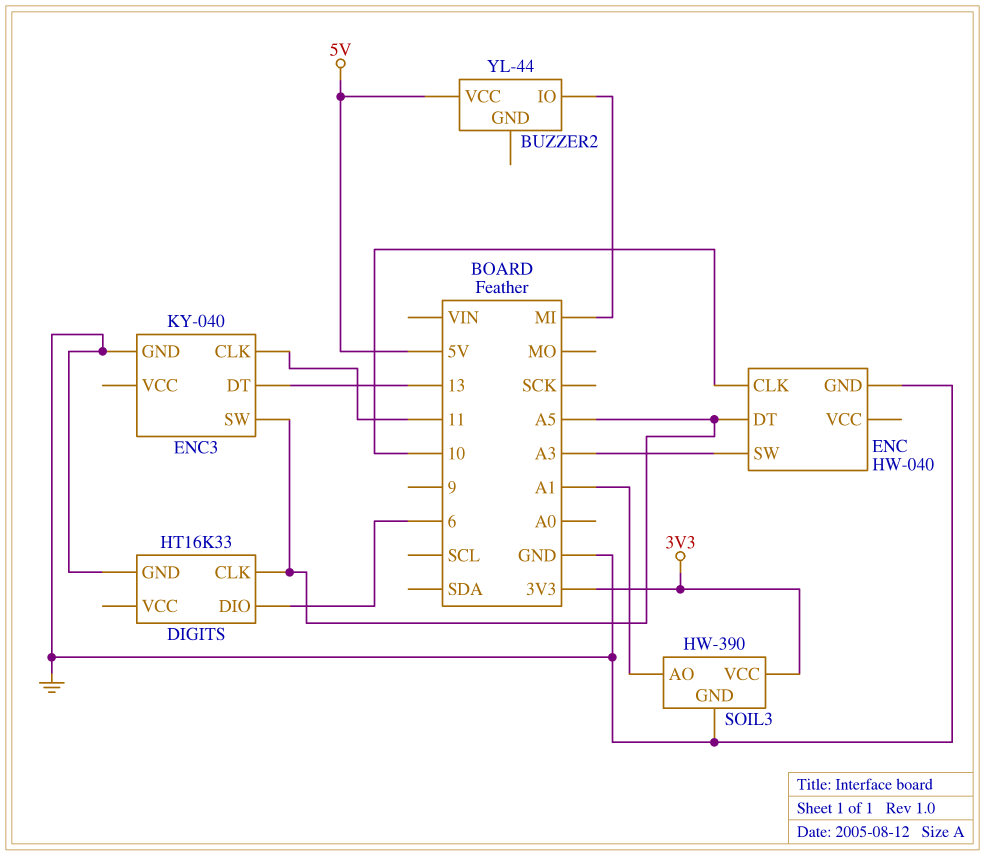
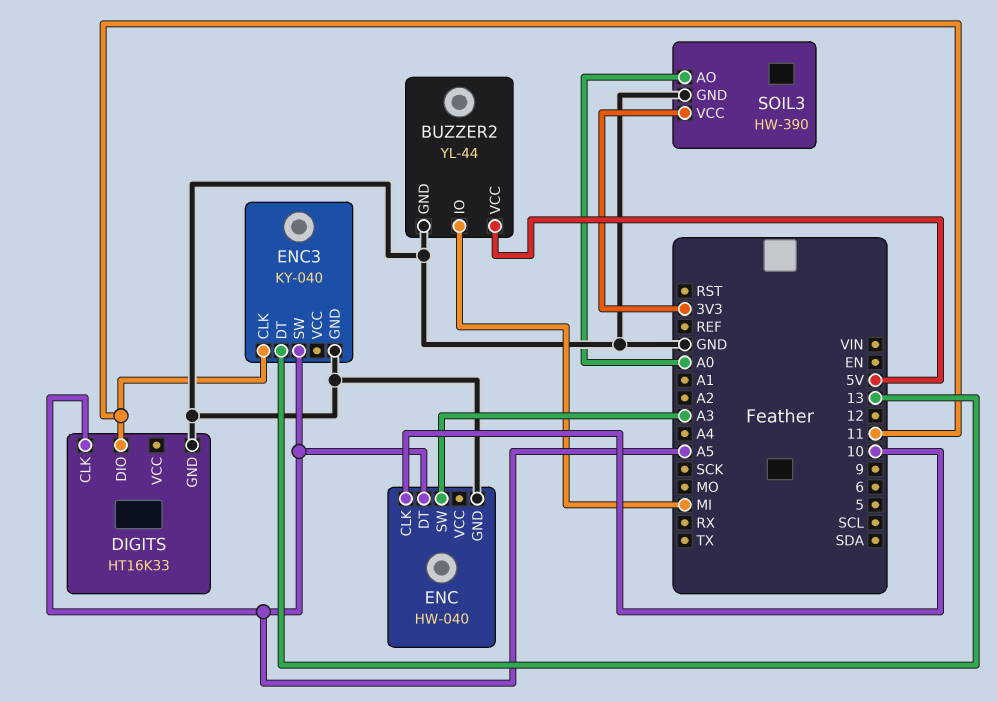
BUZZER2 pin GND: none -> GND
DIGITS pin DIO: 6 -> 11
SOIL3 pin AO: A1 -> A0

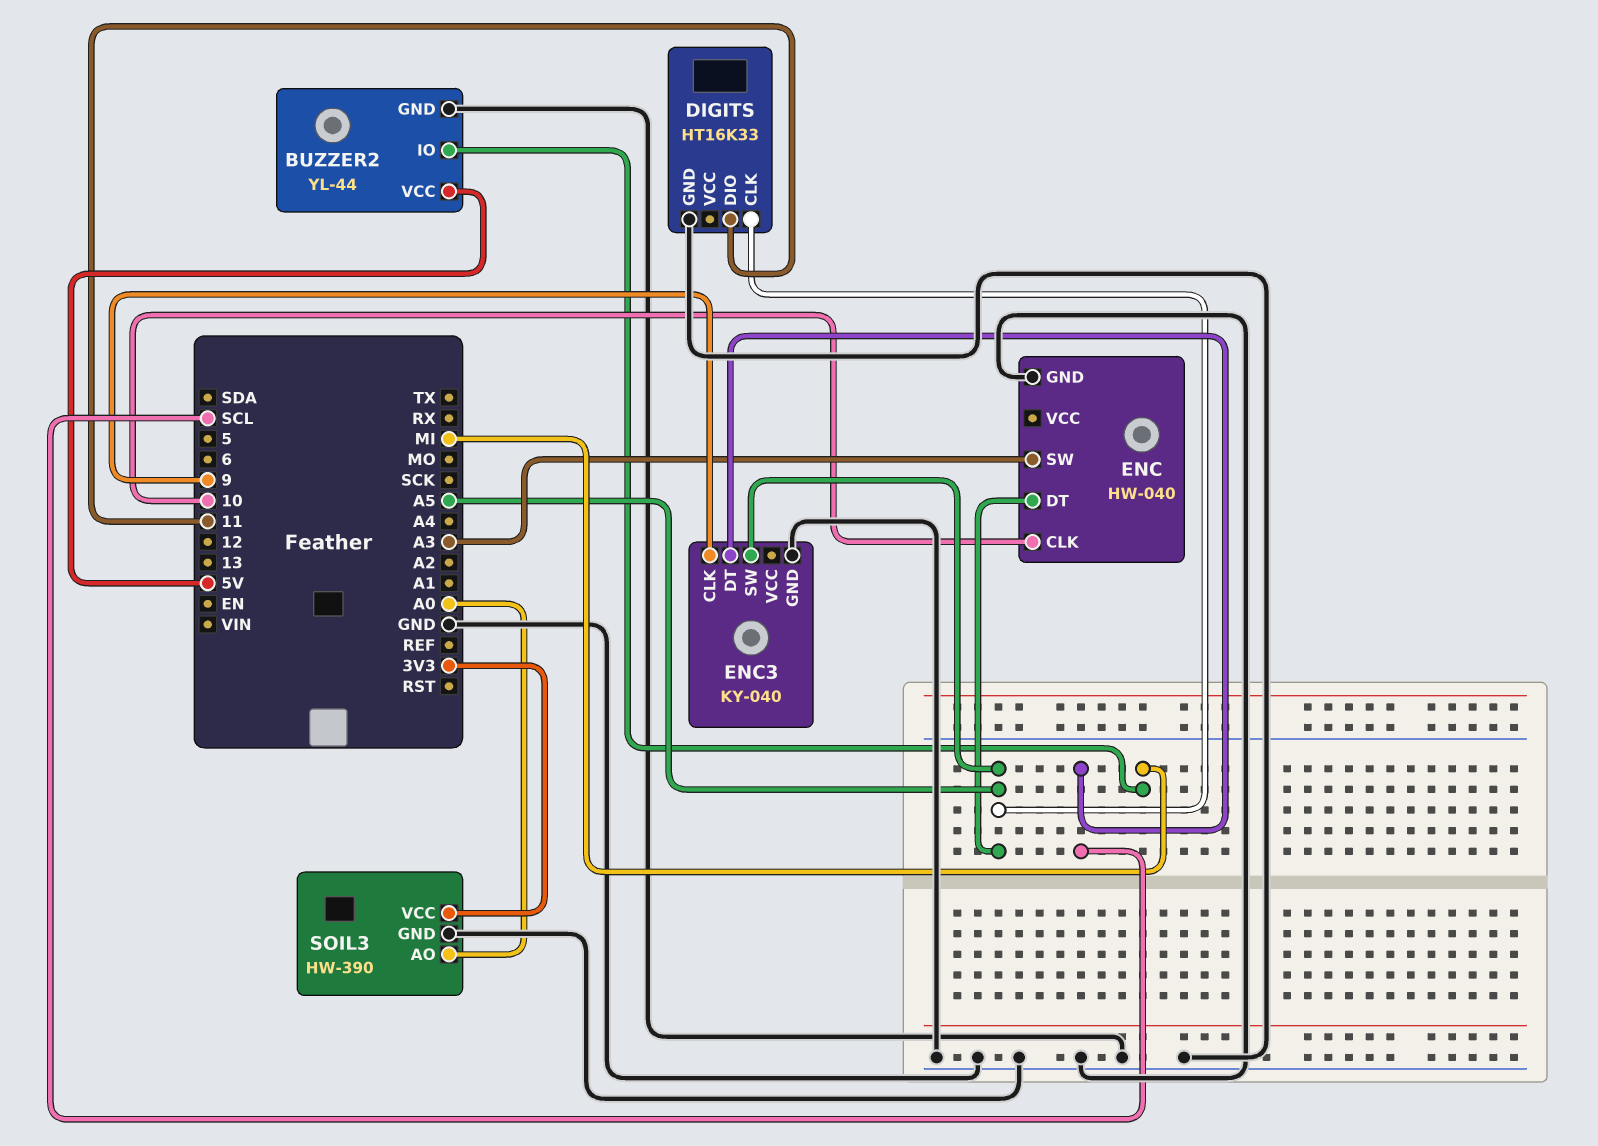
ENC3 pin CLK: 11 -> 9
ENC3 pin DT: 13 -> SCL

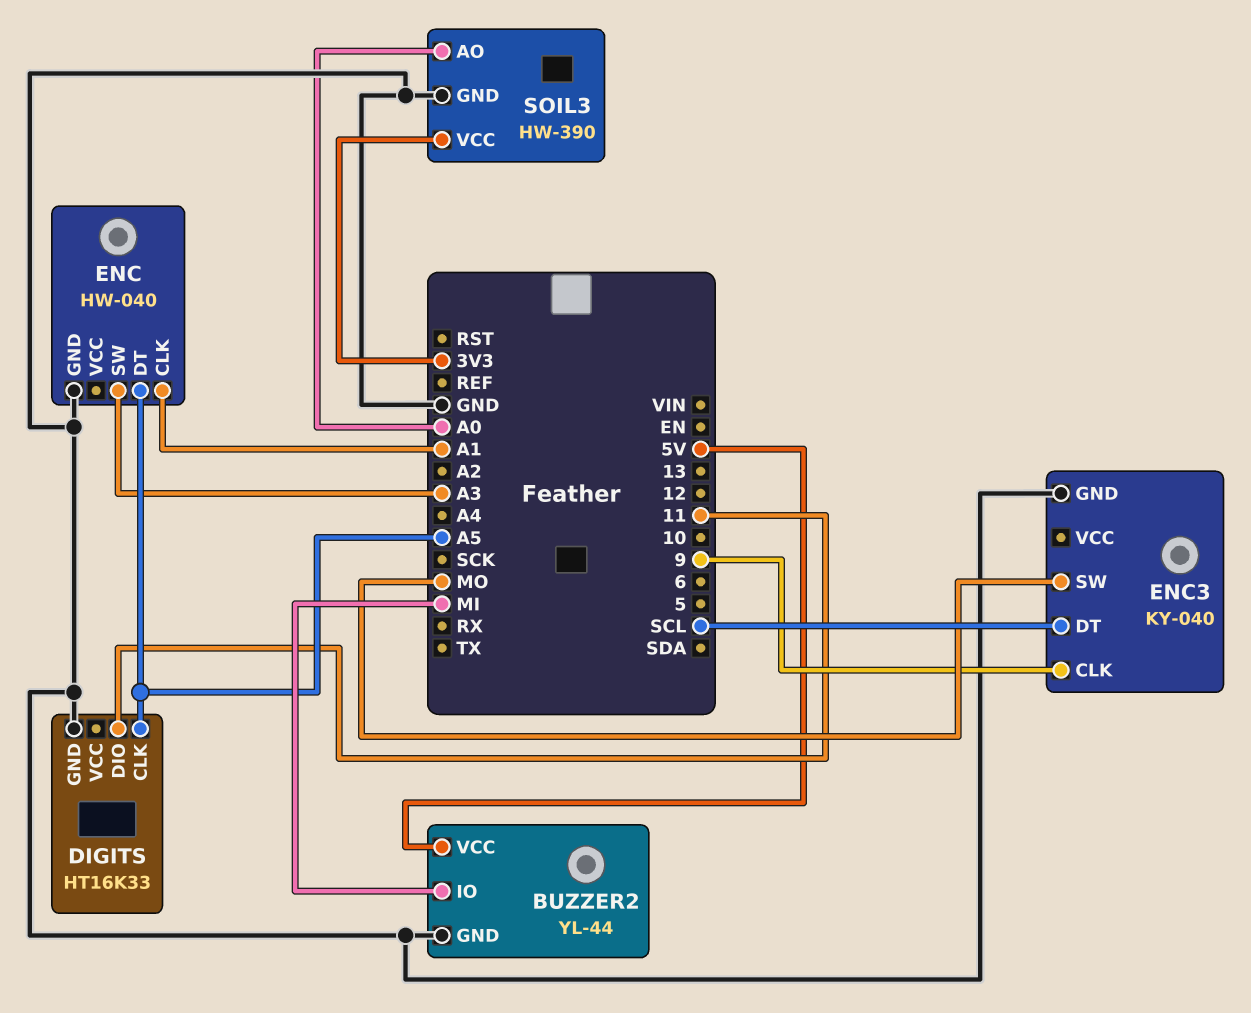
ENC pin CLK: 10 -> A1
ENC3 pin SW: A5 -> MO

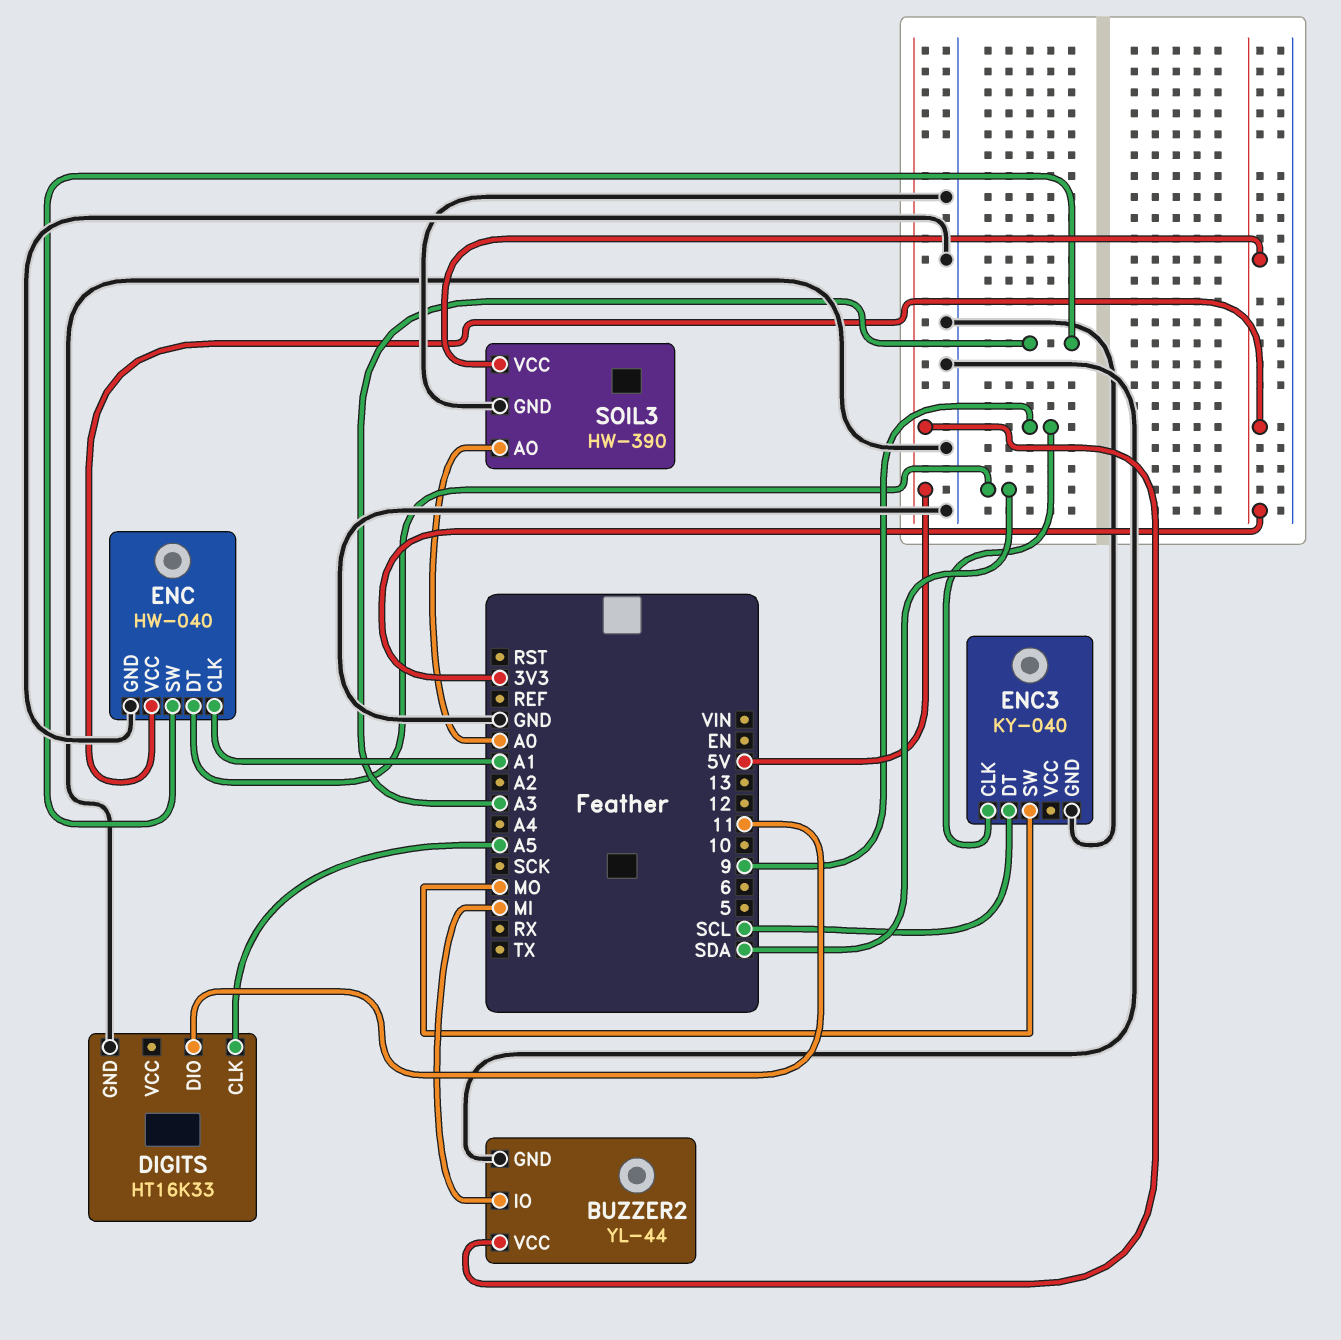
ENC pin DT: A5 -> SDA
ENC pin VCC: none -> 3V3

